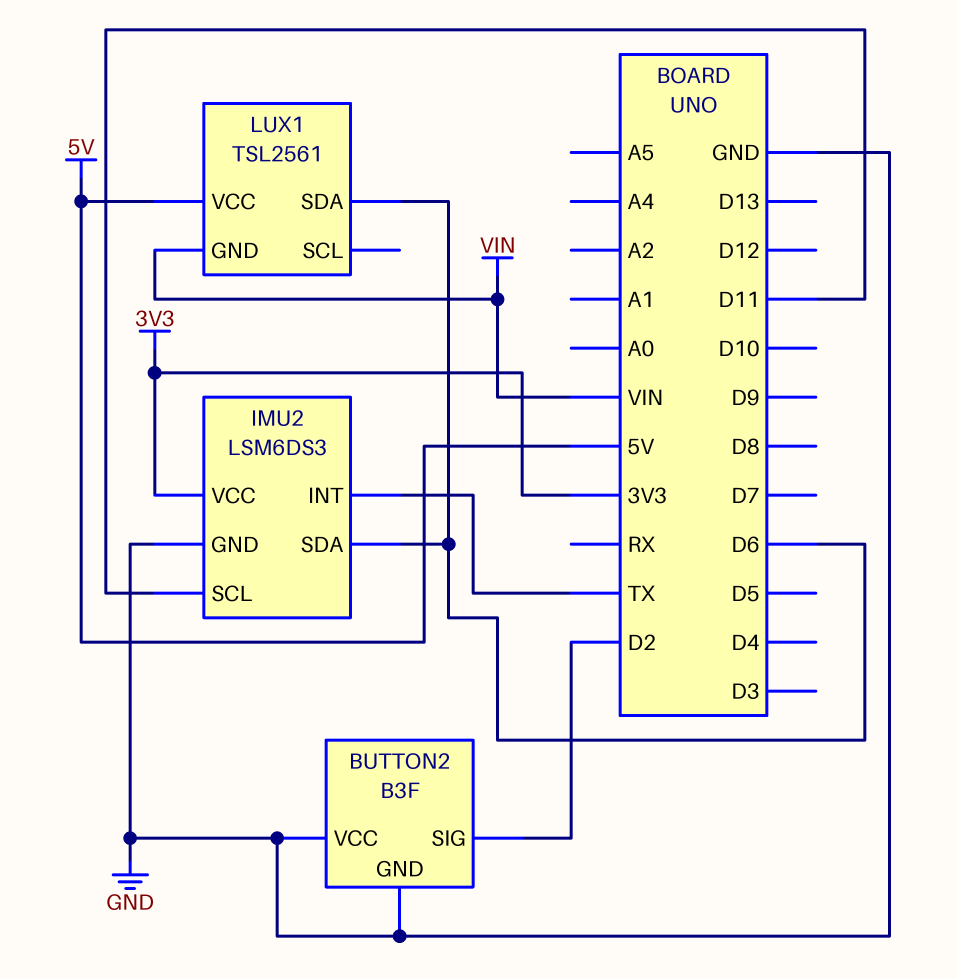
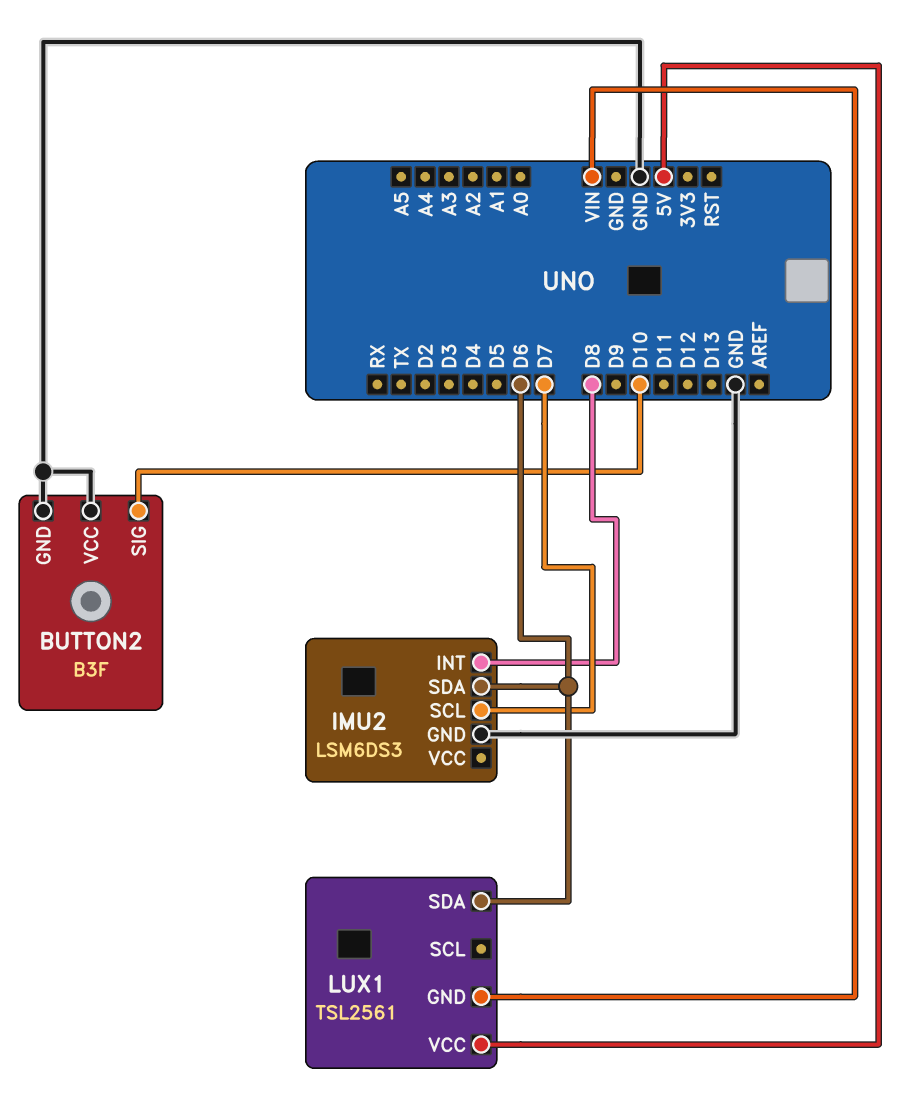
BUTTON2 pin SIG: D2 -> D10
IMU2 pin INT: TX -> D8
IMU2 pin SCL: D11 -> D7
IMU2 pin VCC: 3V3 -> none

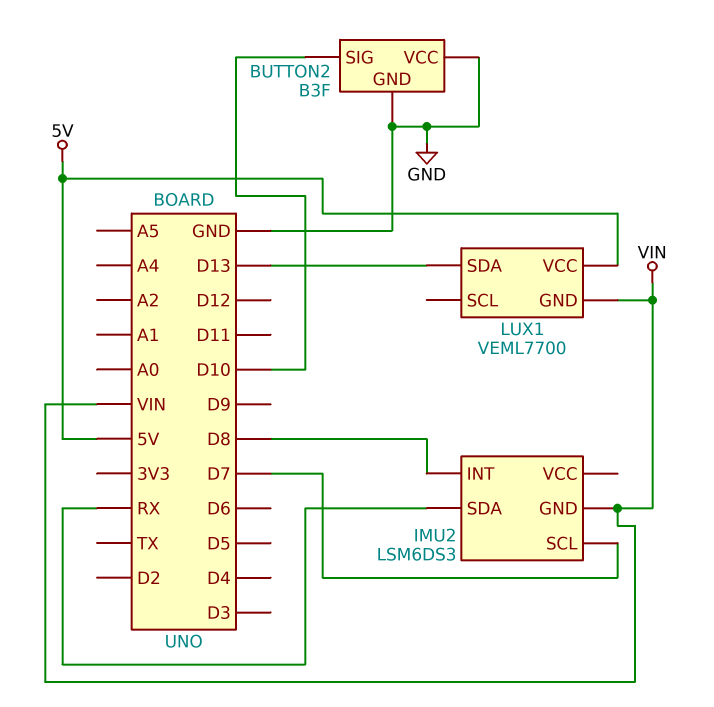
IMU2 pin GND: GND -> VIN
IMU2 pin SDA: D6 -> RX
LUX1: TSL2561 -> VEML7700
LUX1 pin SDA: D6 -> D13

